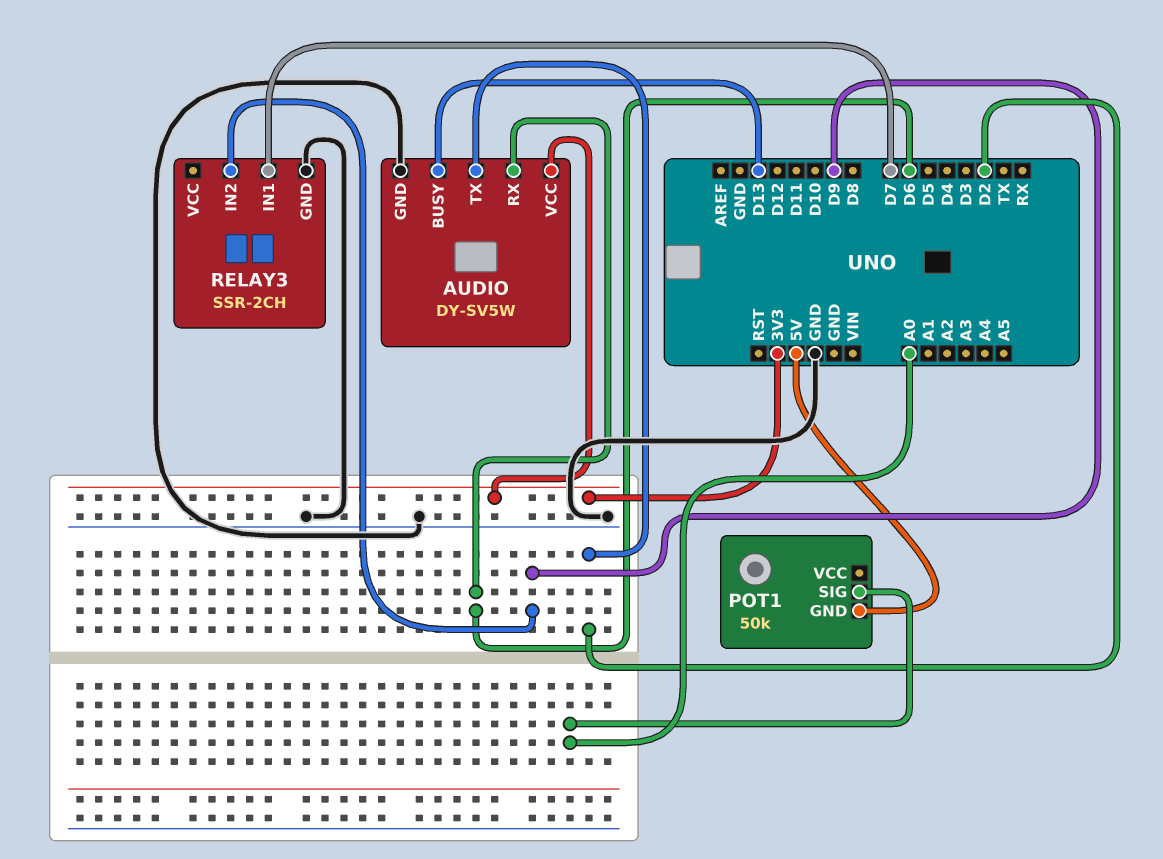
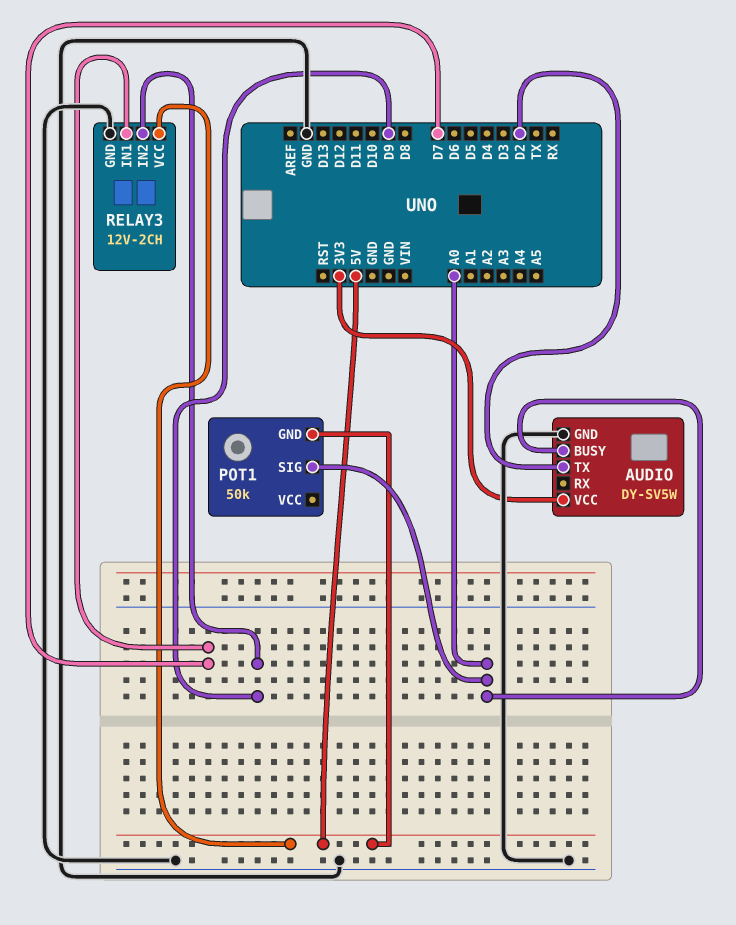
AUDIO pin BUSY: D13 -> A0
AUDIO pin RX: D6 -> none
RELAY3: SSR-2CH -> 12V-2CH
RELAY3 pin VCC: none -> 5V

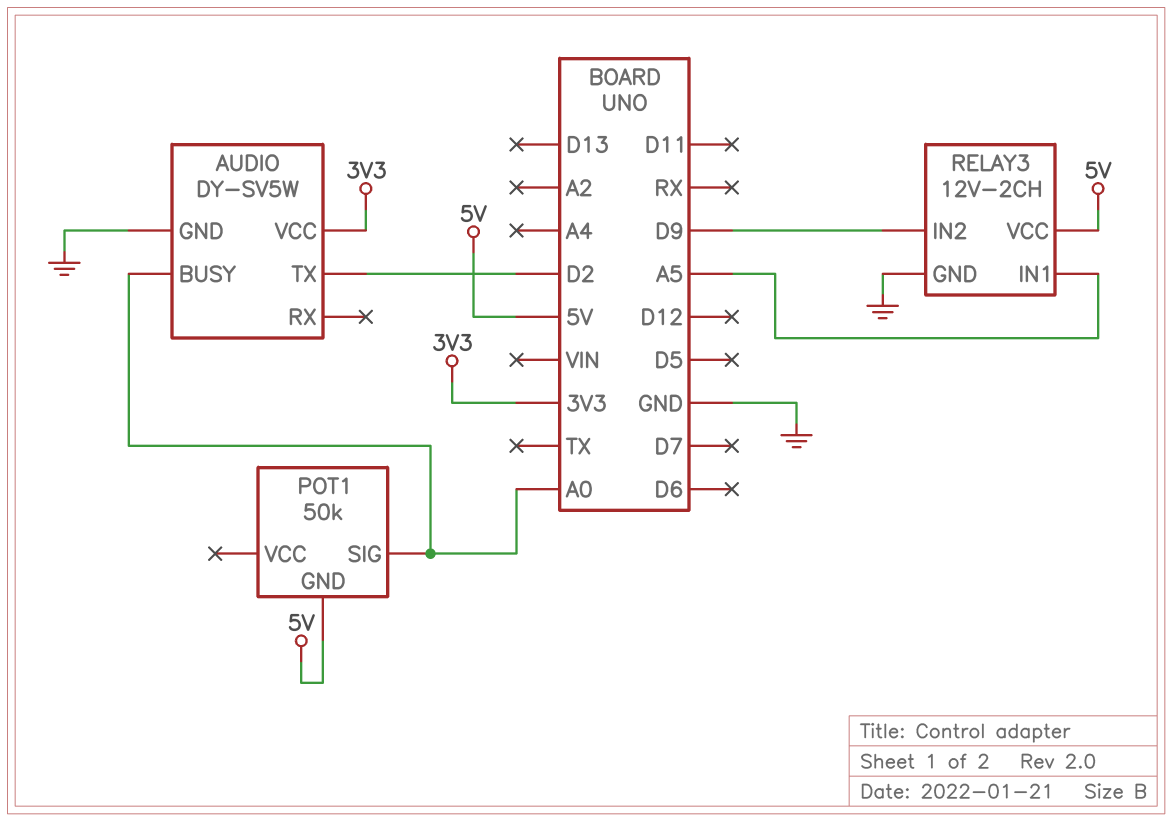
RELAY3 pin IN1: D7 -> A5

